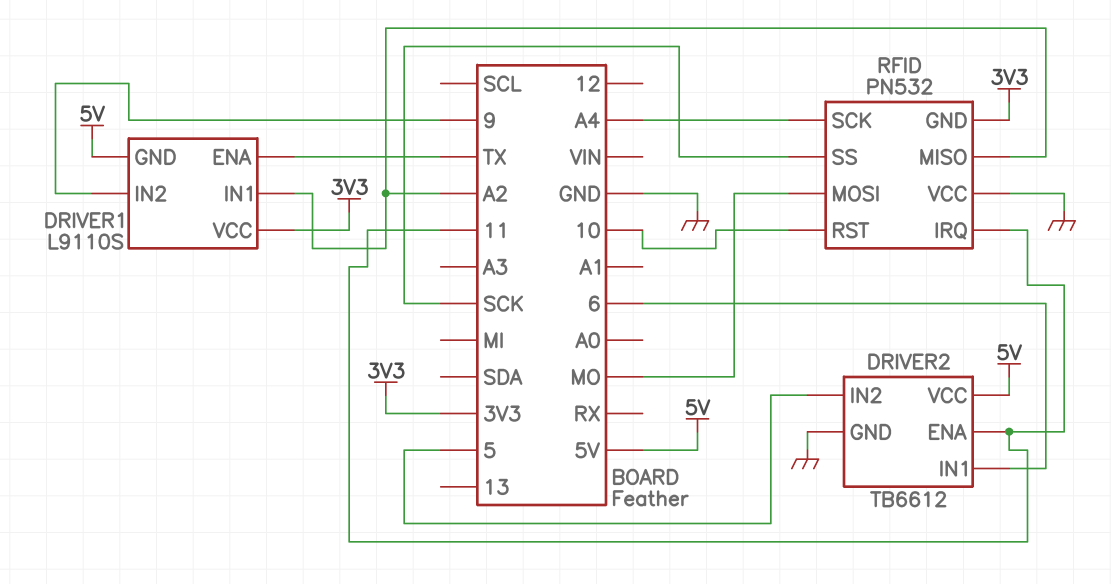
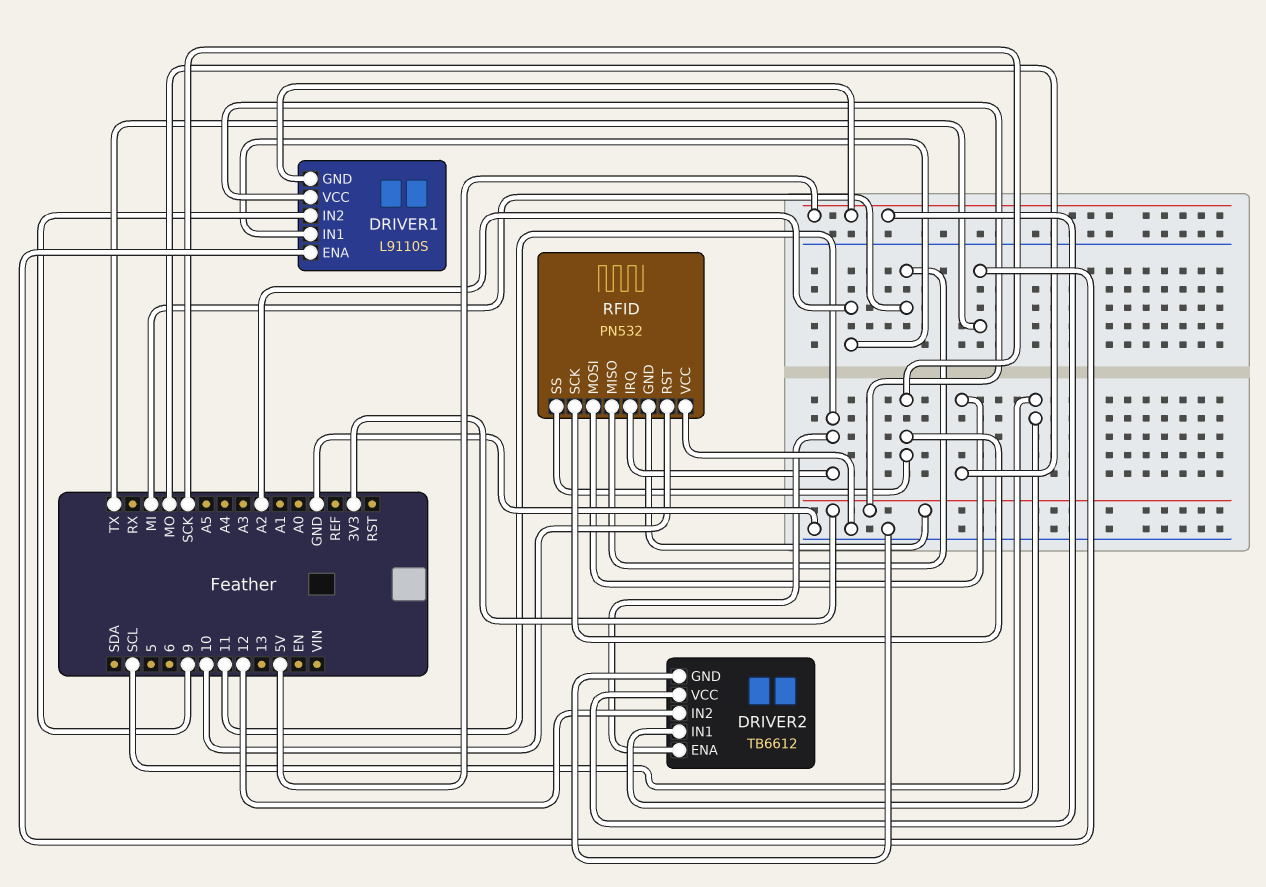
DRIVER2 pin IN1: 6 -> SCL
DRIVER2 pin IN2: 5 -> 12
RFID pin MISO: A2 -> MI
RFID pin SCK: A4 -> SCK

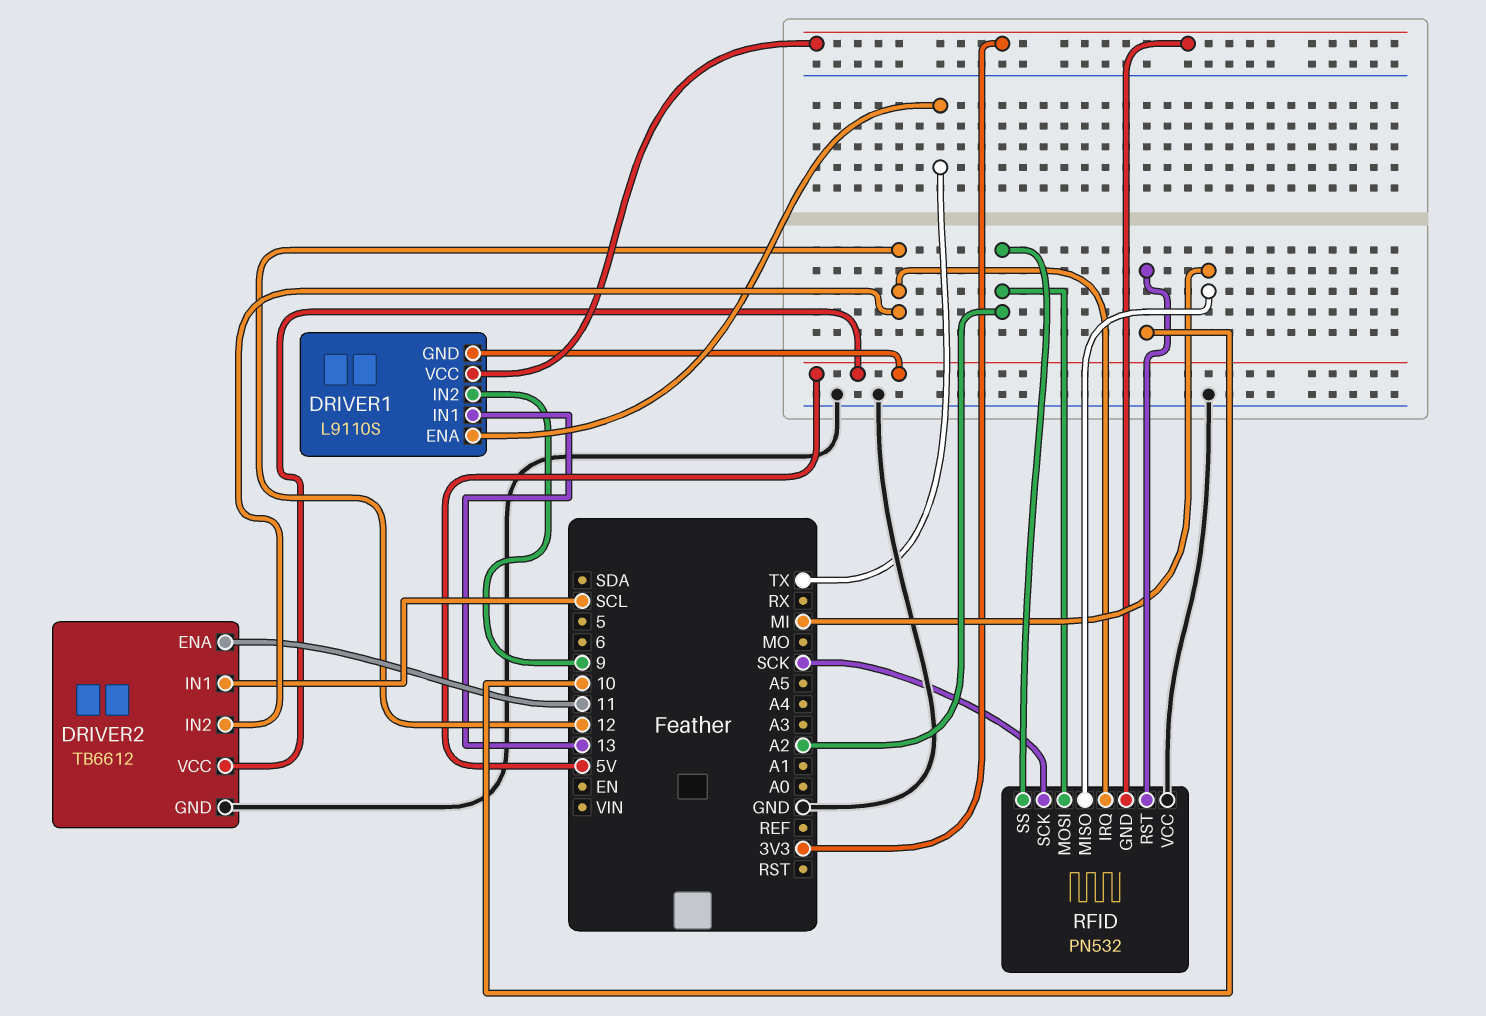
DRIVER1 pin IN1: A2 -> 13
RFID pin IRQ: 11 -> 12
RFID pin MOSI: MO -> A2
RFID pin SS: SCK -> A2

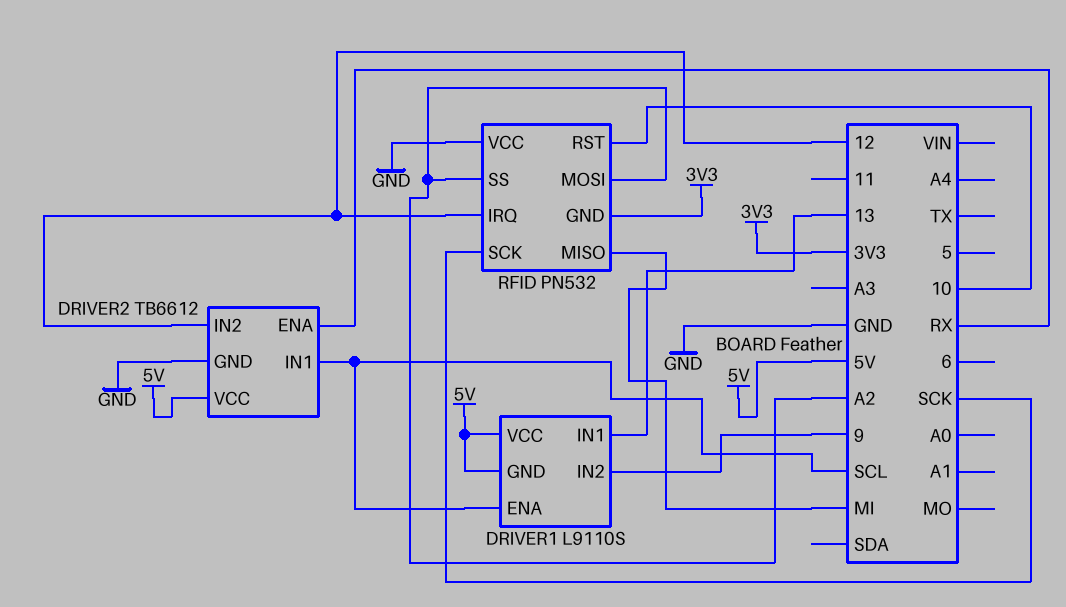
DRIVER1 pin ENA: TX -> SCL
DRIVER1 pin VCC: 3V3 -> 5V
DRIVER2 pin ENA: 11 -> RX

